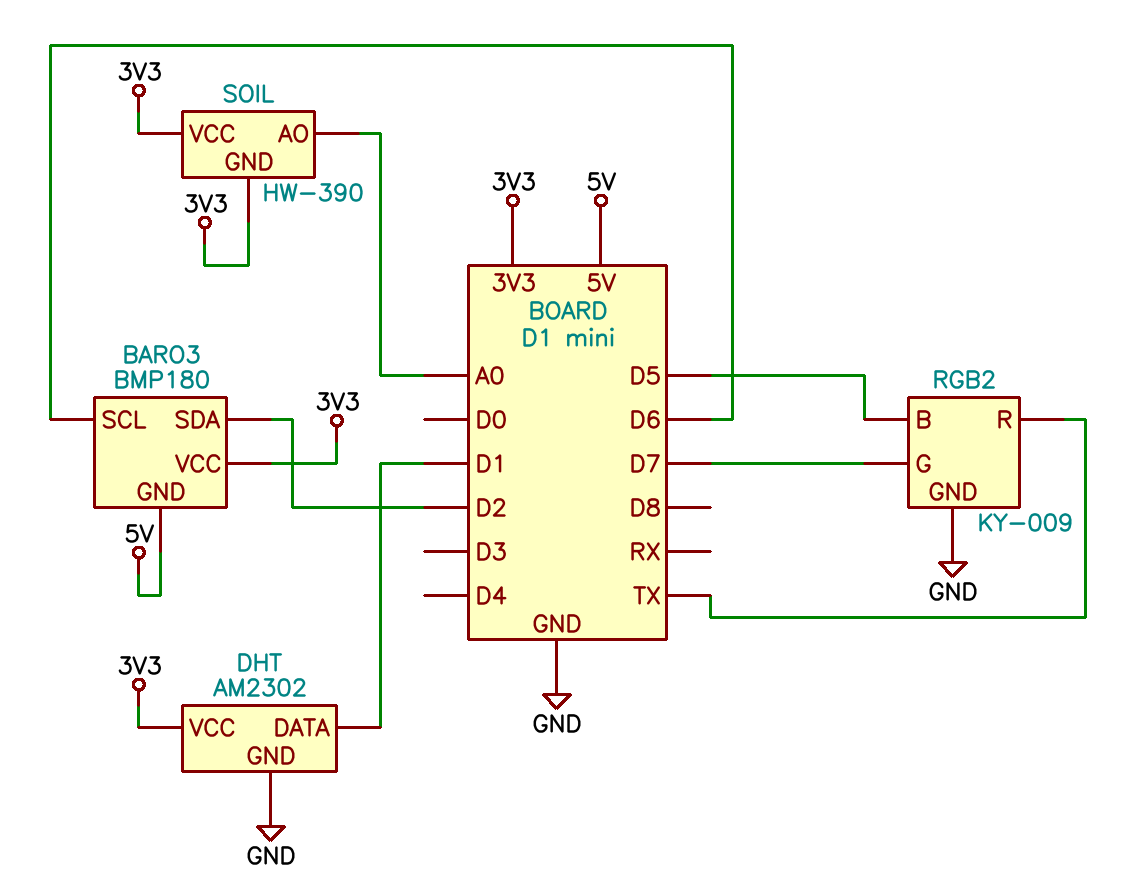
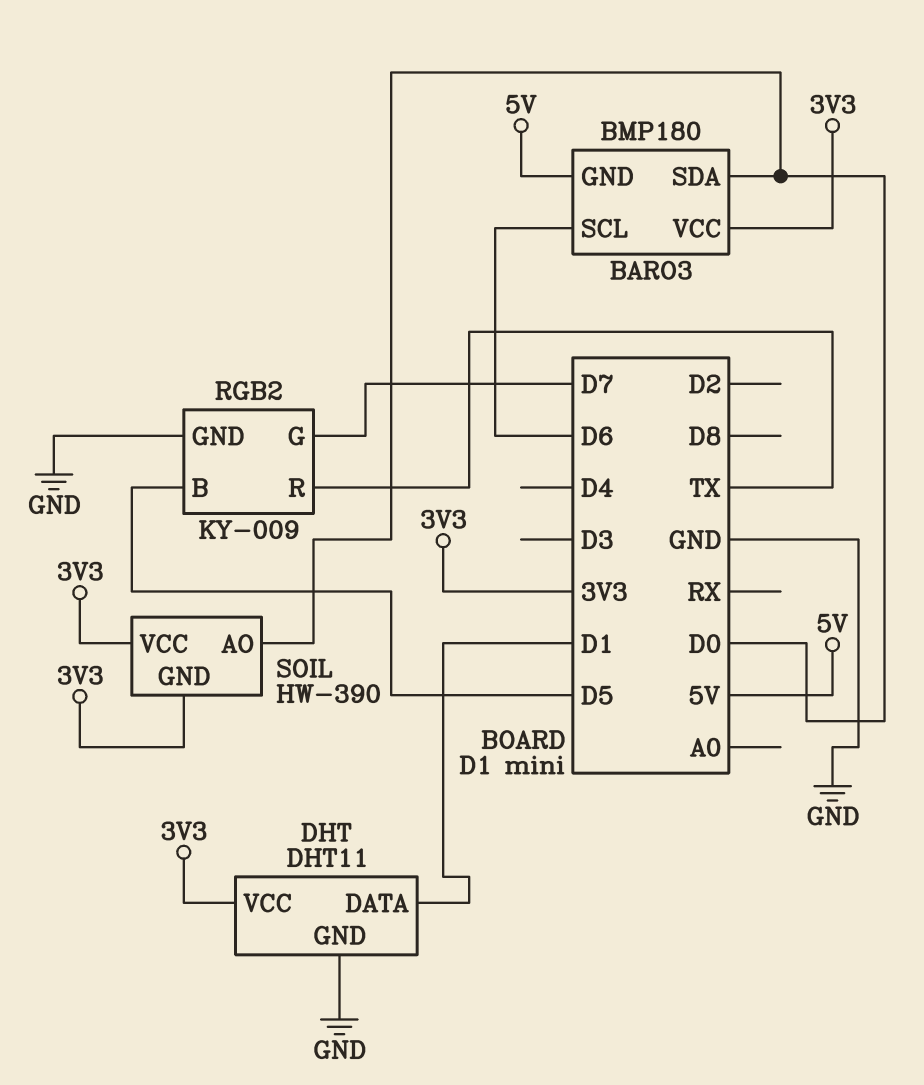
BARO3 pin SDA: D2 -> D0
DHT: AM2302 -> DHT11
SOIL pin AO: A0 -> D0

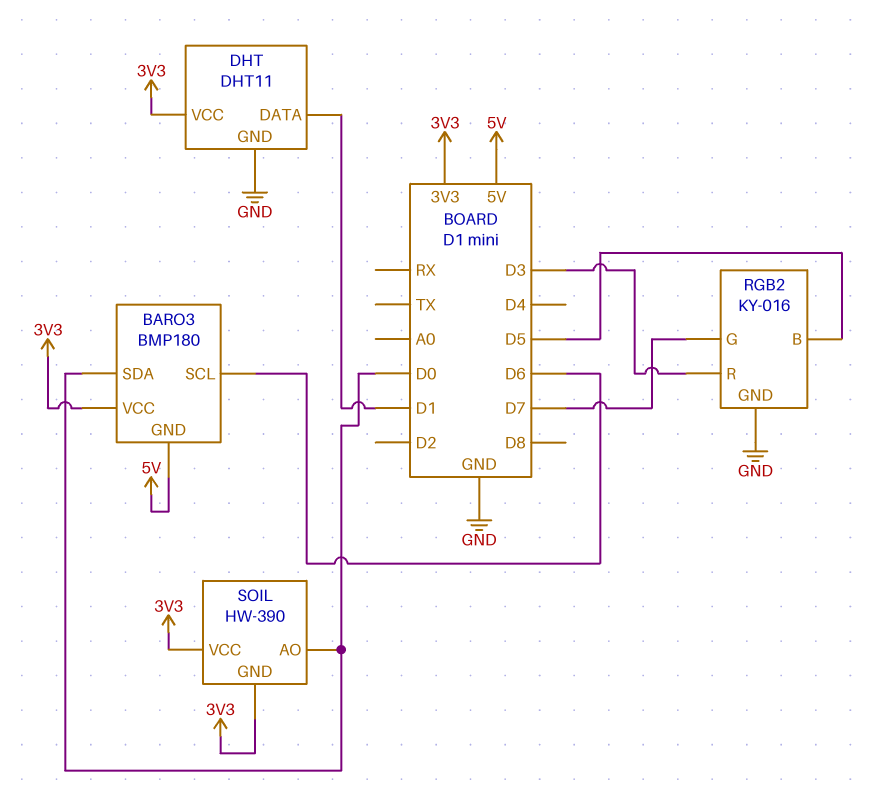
RGB2: KY-009 -> KY-016
RGB2 pin R: TX -> D3

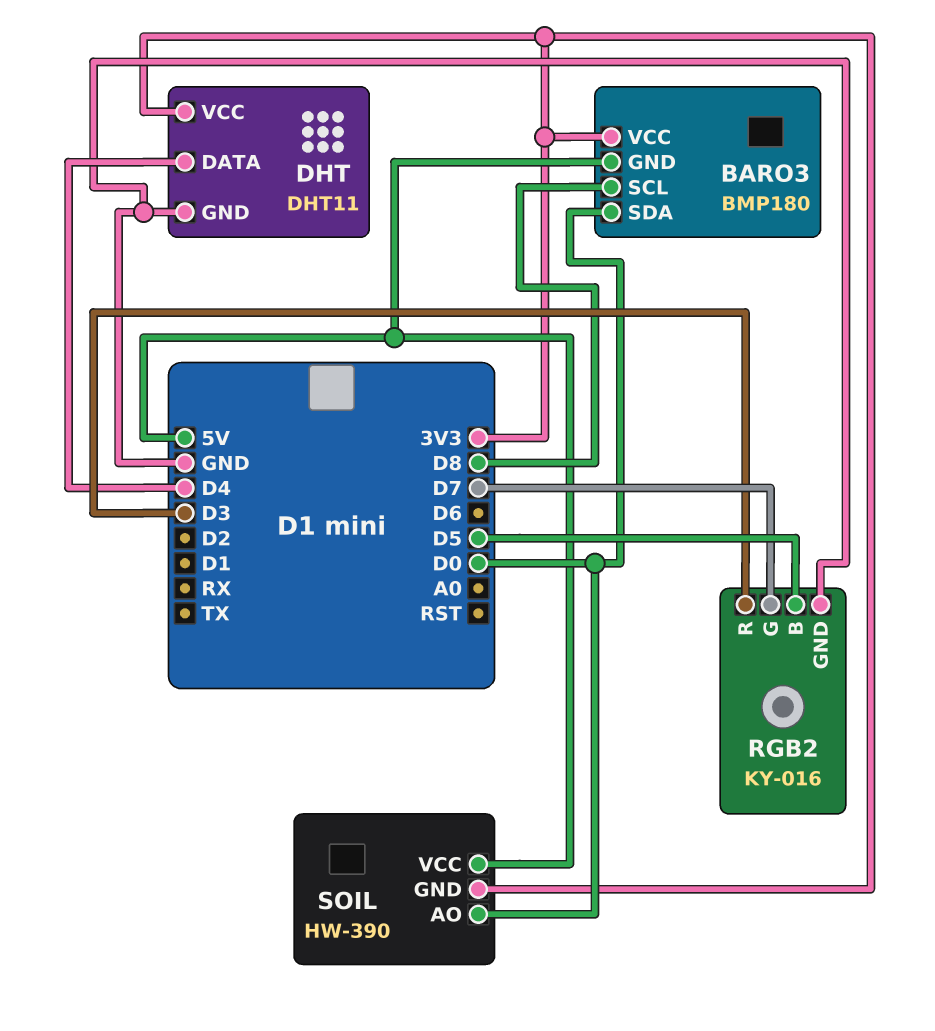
BARO3 pin SCL: D6 -> D8
DHT pin DATA: D1 -> D4
SOIL pin VCC: 3V3 -> 5V

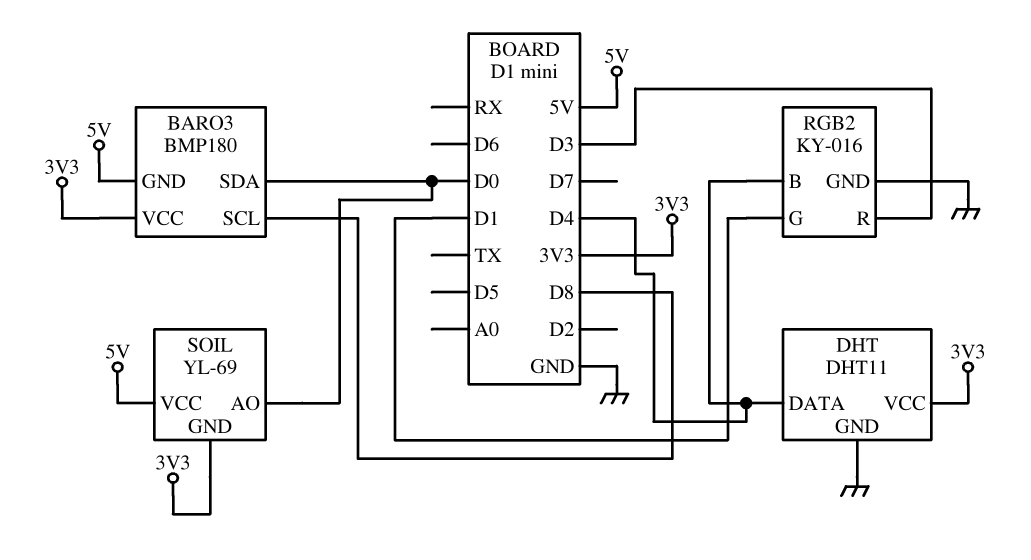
RGB2 pin B: D5 -> D4
RGB2 pin G: D7 -> D1
SOIL: HW-390 -> YL-69

